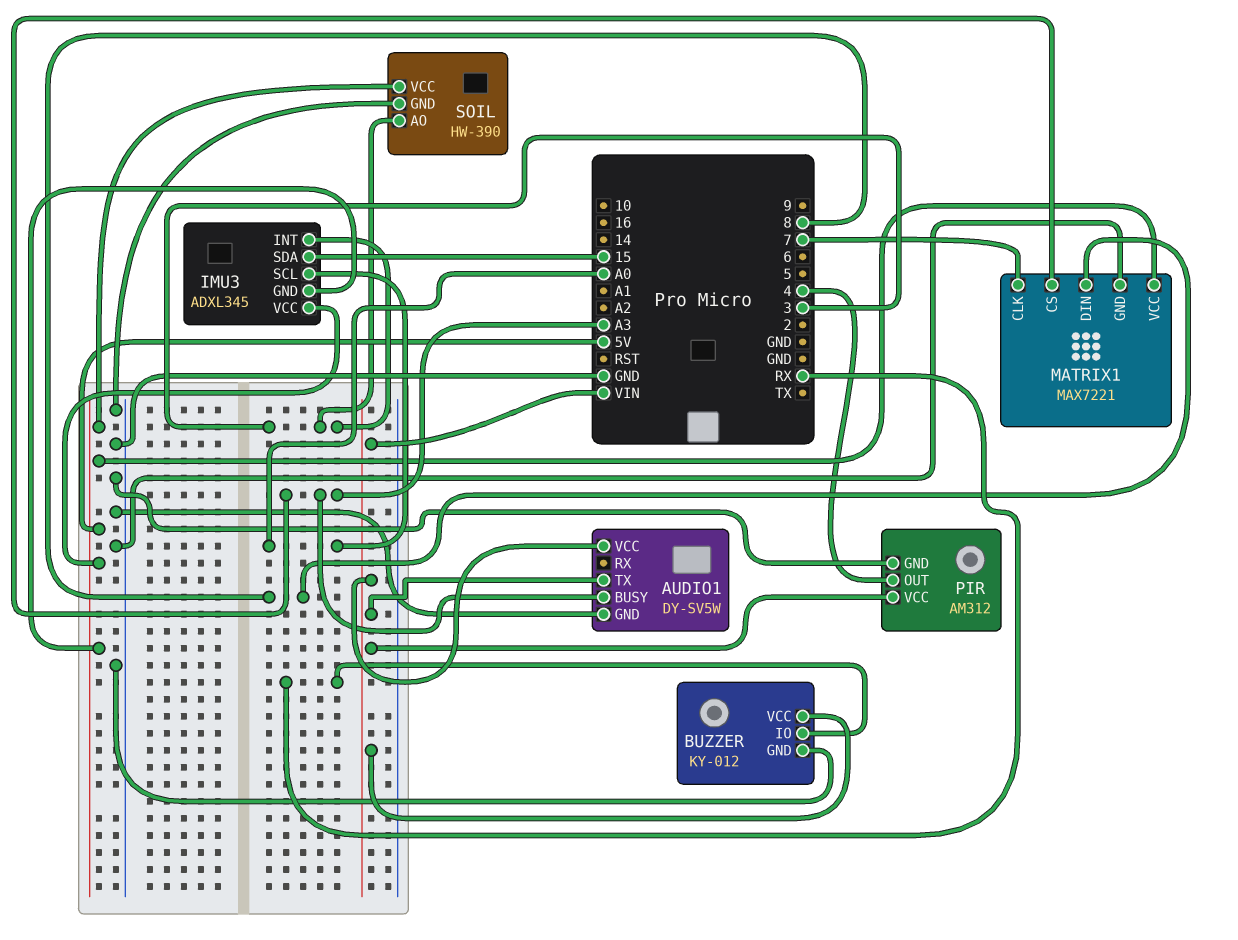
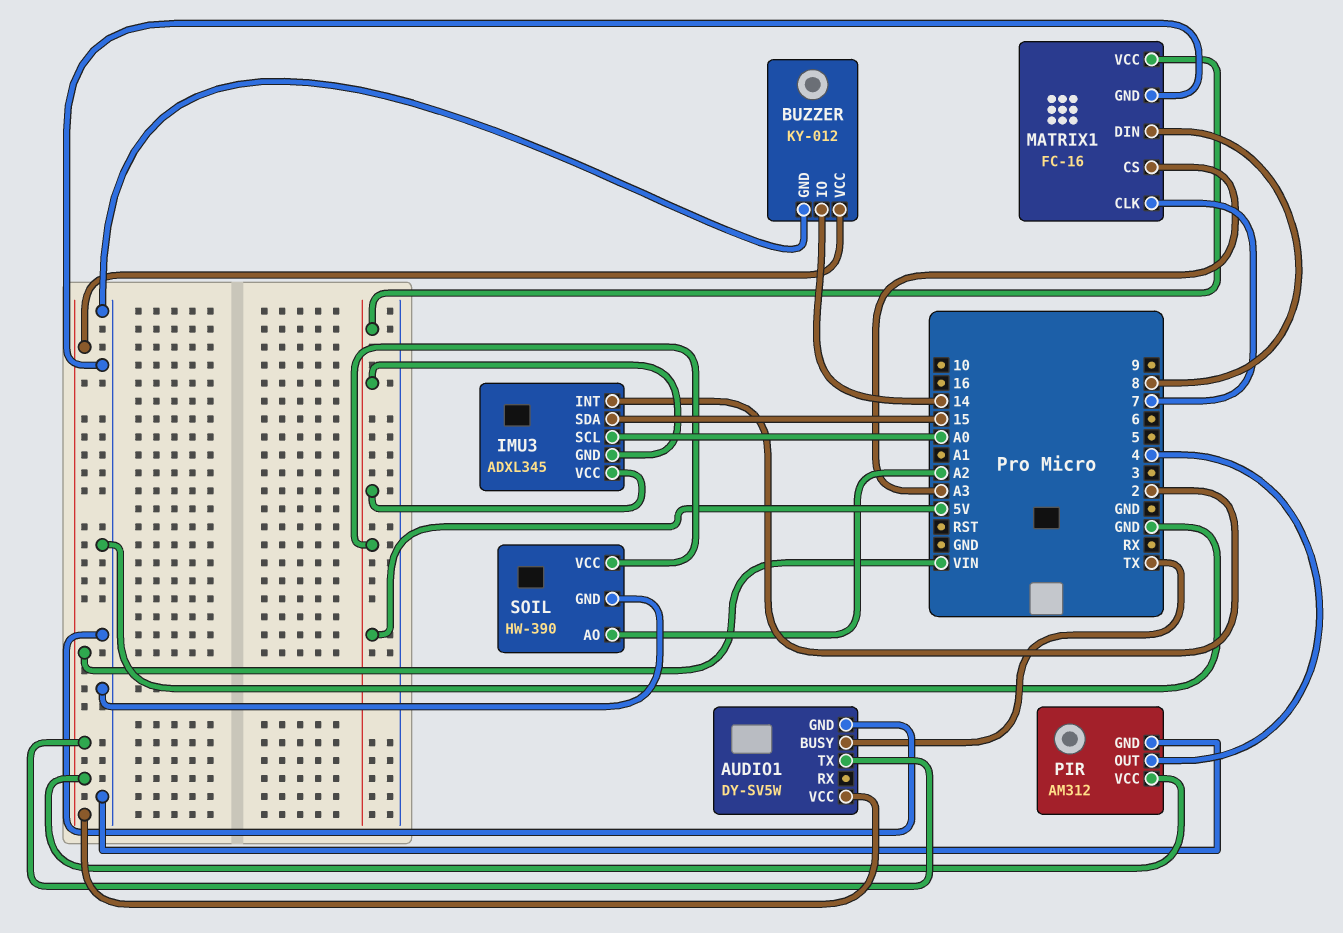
AUDIO1 pin BUSY: A3 -> TX
BUZZER pin IO: RX -> 14
IMU3 pin INT: 3 -> 2
MATRIX1: MAX7221 -> FC-16
SOIL pin AO: 3 -> A2

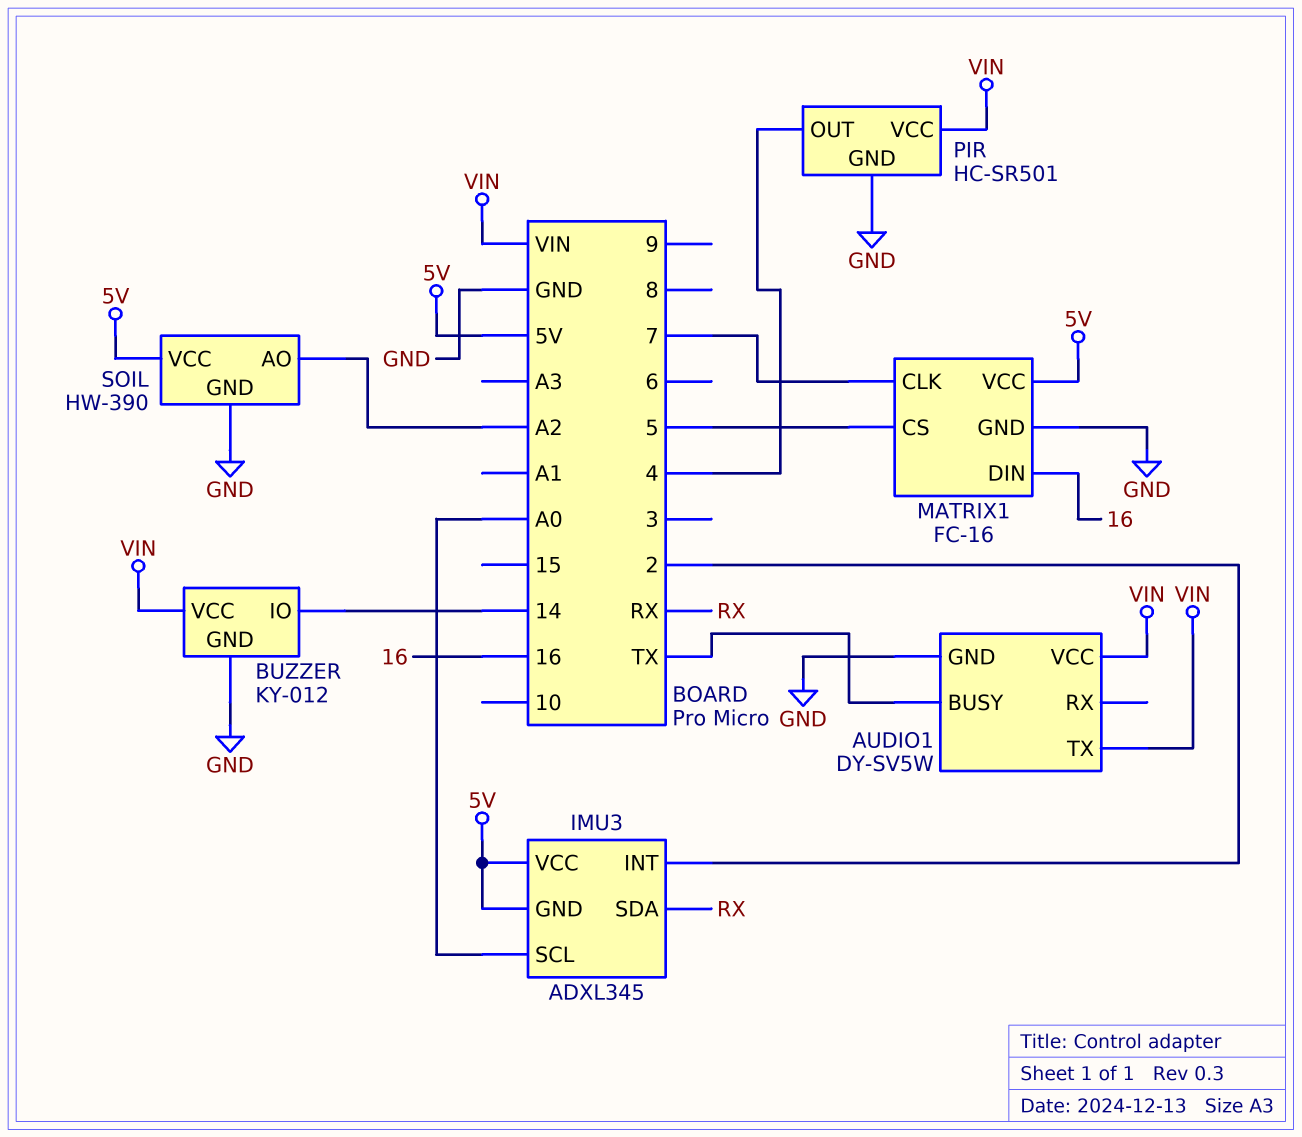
IMU3 pin SDA: 15 -> RX
MATRIX1 pin CS: A3 -> 5
MATRIX1 pin DIN: 8 -> 16
PIR: AM312 -> HC-SR501

